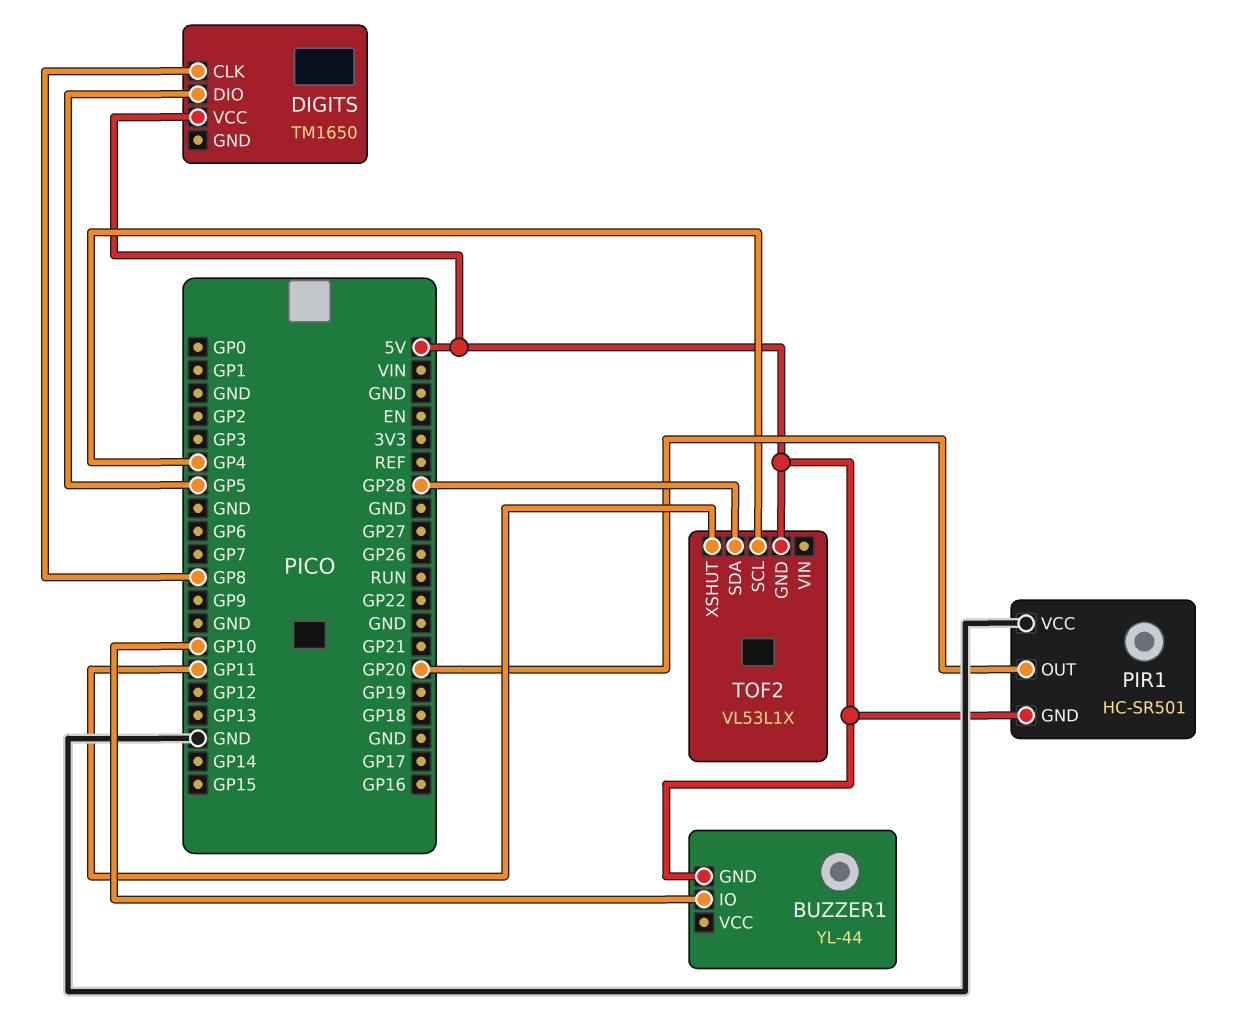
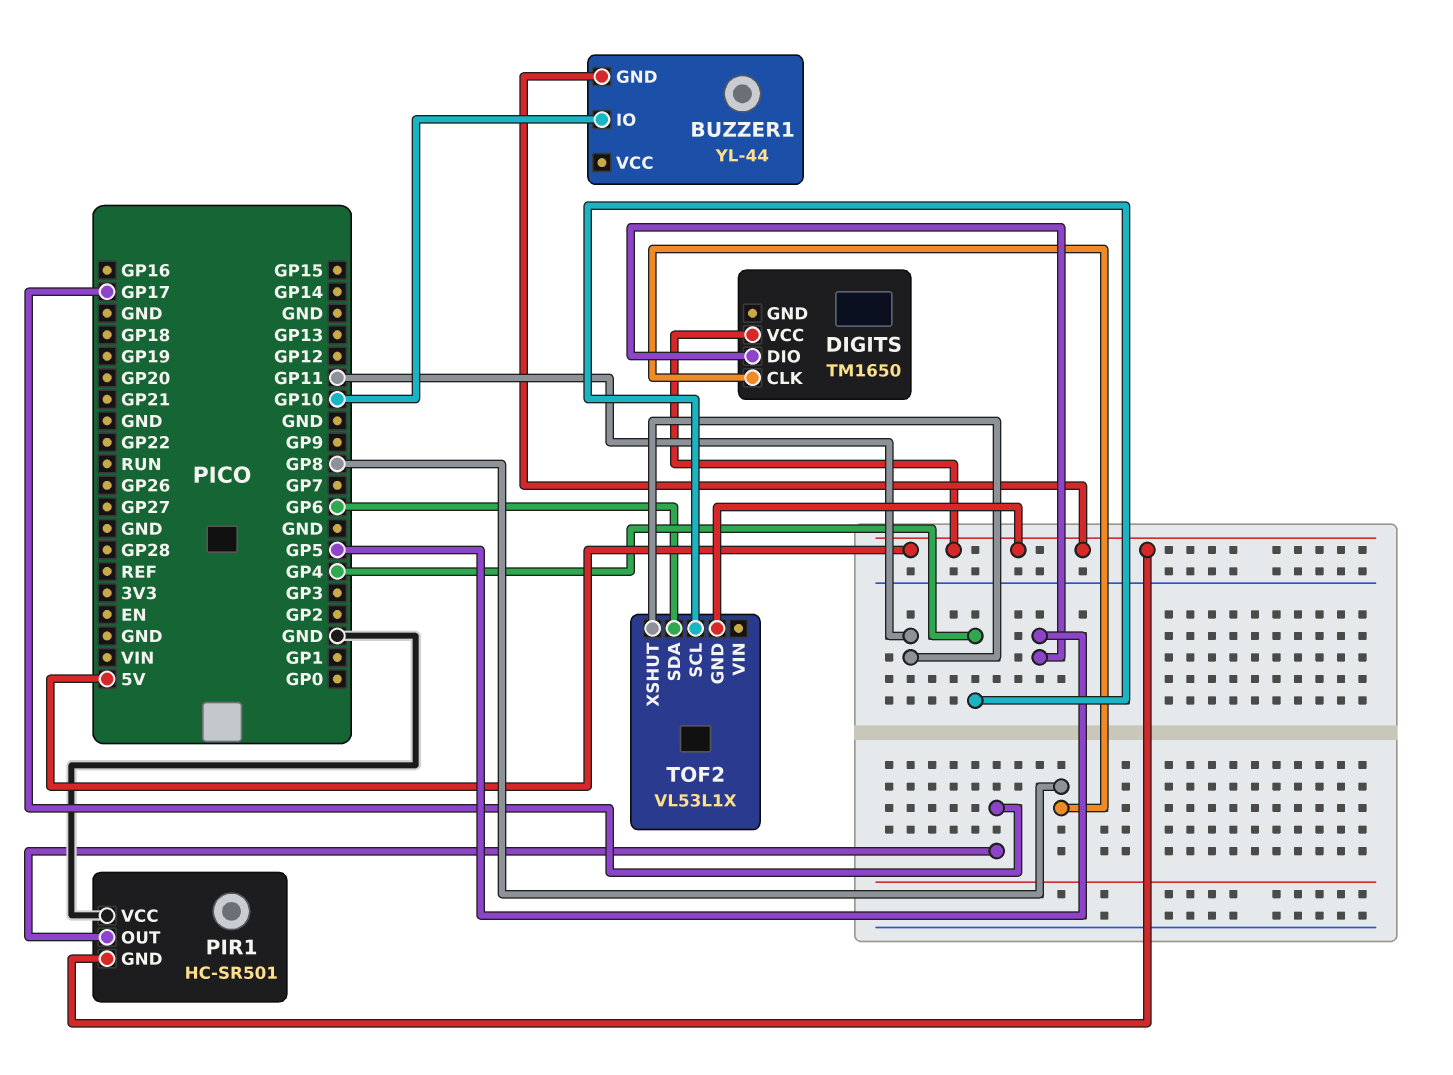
PIR1 pin OUT: GP20 -> GP17
TOF2 pin SDA: GP28 -> GP6

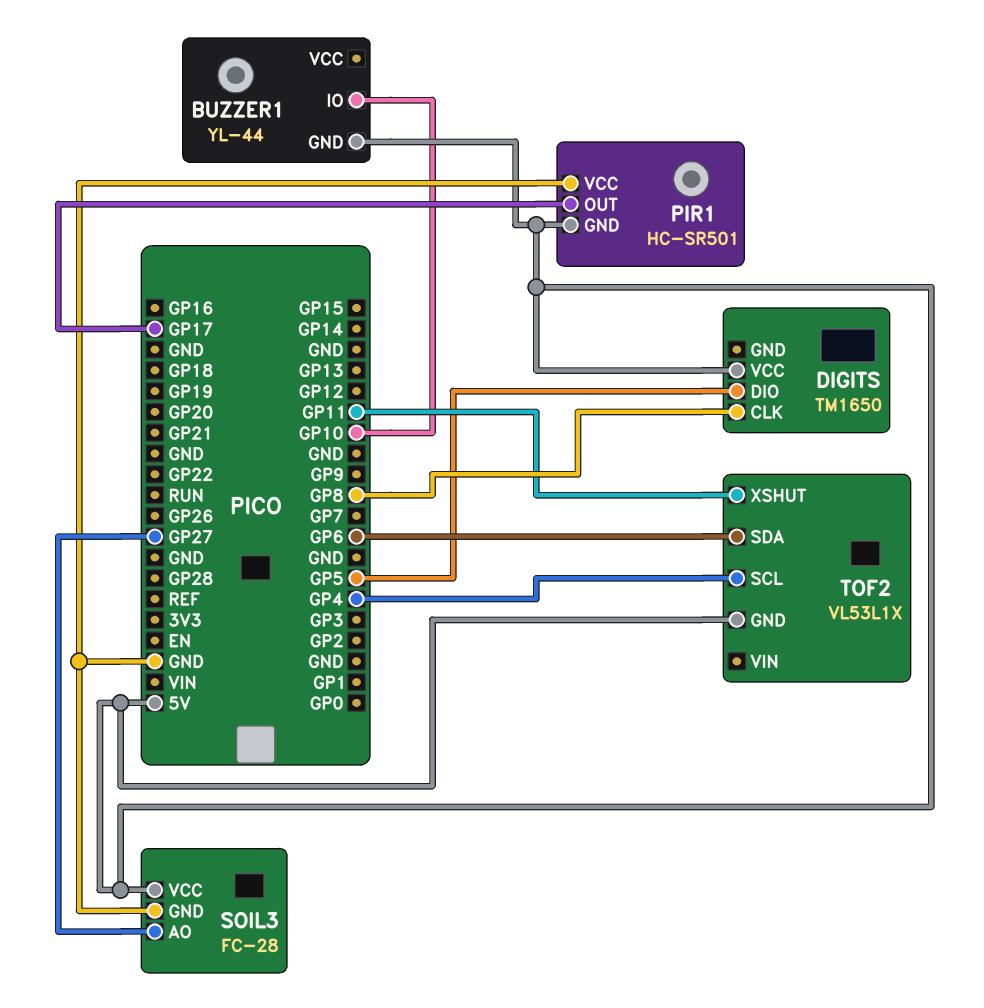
SOIL3: none -> FC-28
SOIL3 pin AO: none -> GP27
SOIL3 pin GND: none -> GND
SOIL3 pin VCC: none -> 5V

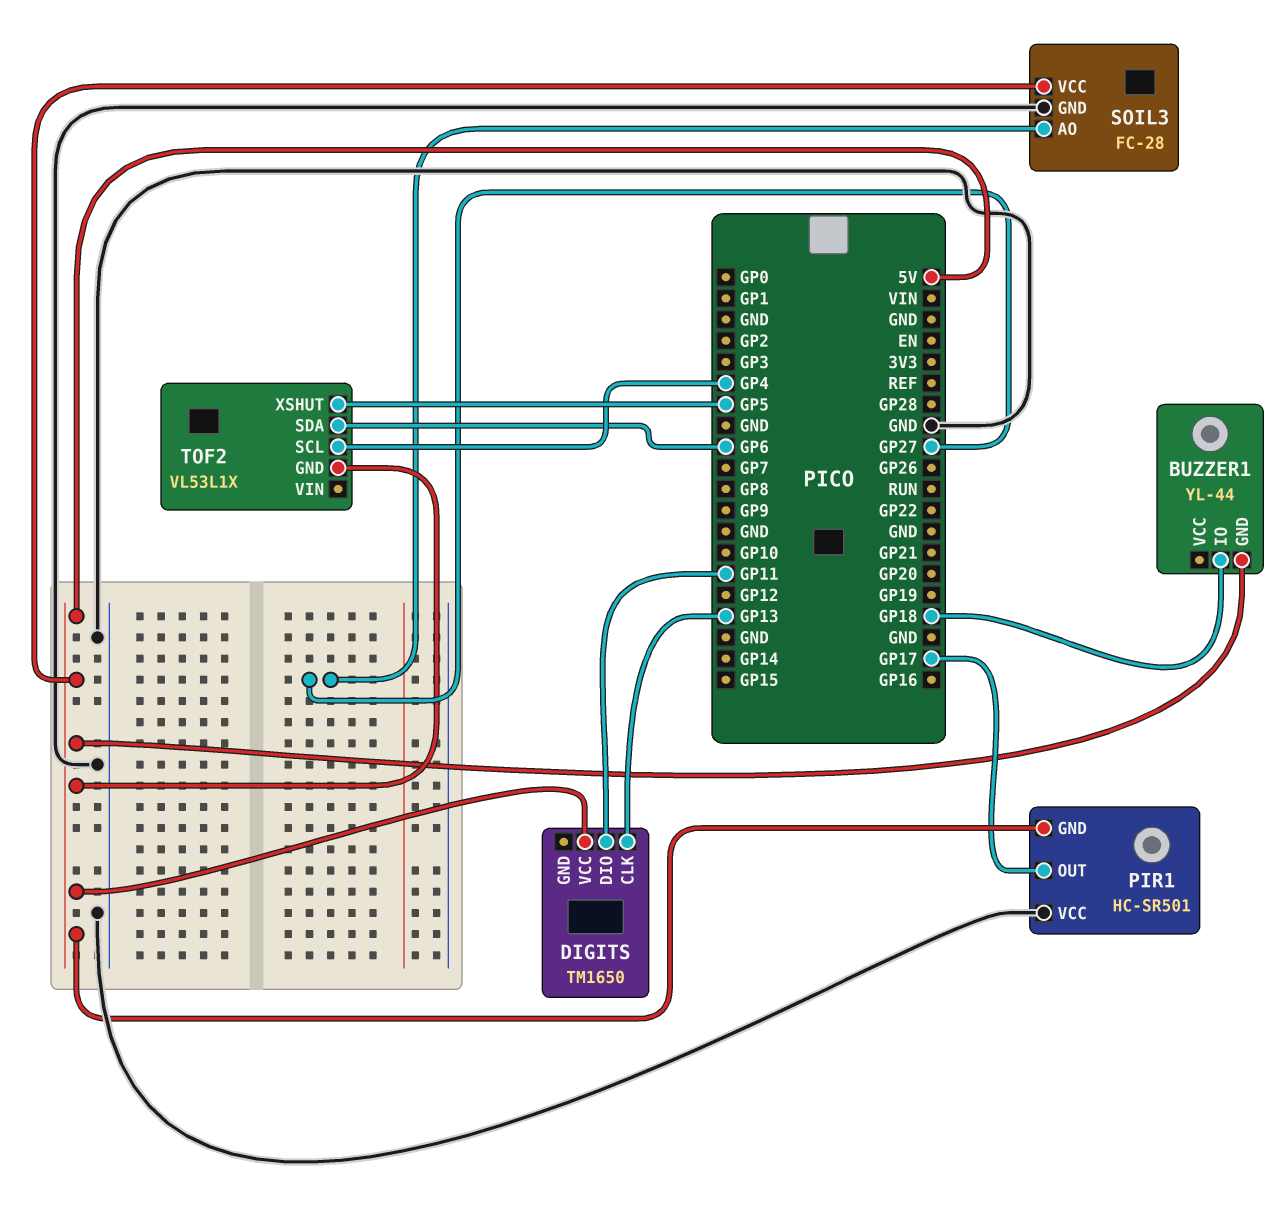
BUZZER1 pin IO: GP10 -> GP18
DIGITS pin CLK: GP8 -> GP13
DIGITS pin DIO: GP5 -> GP11
TOF2 pin XSHUT: GP11 -> GP5

